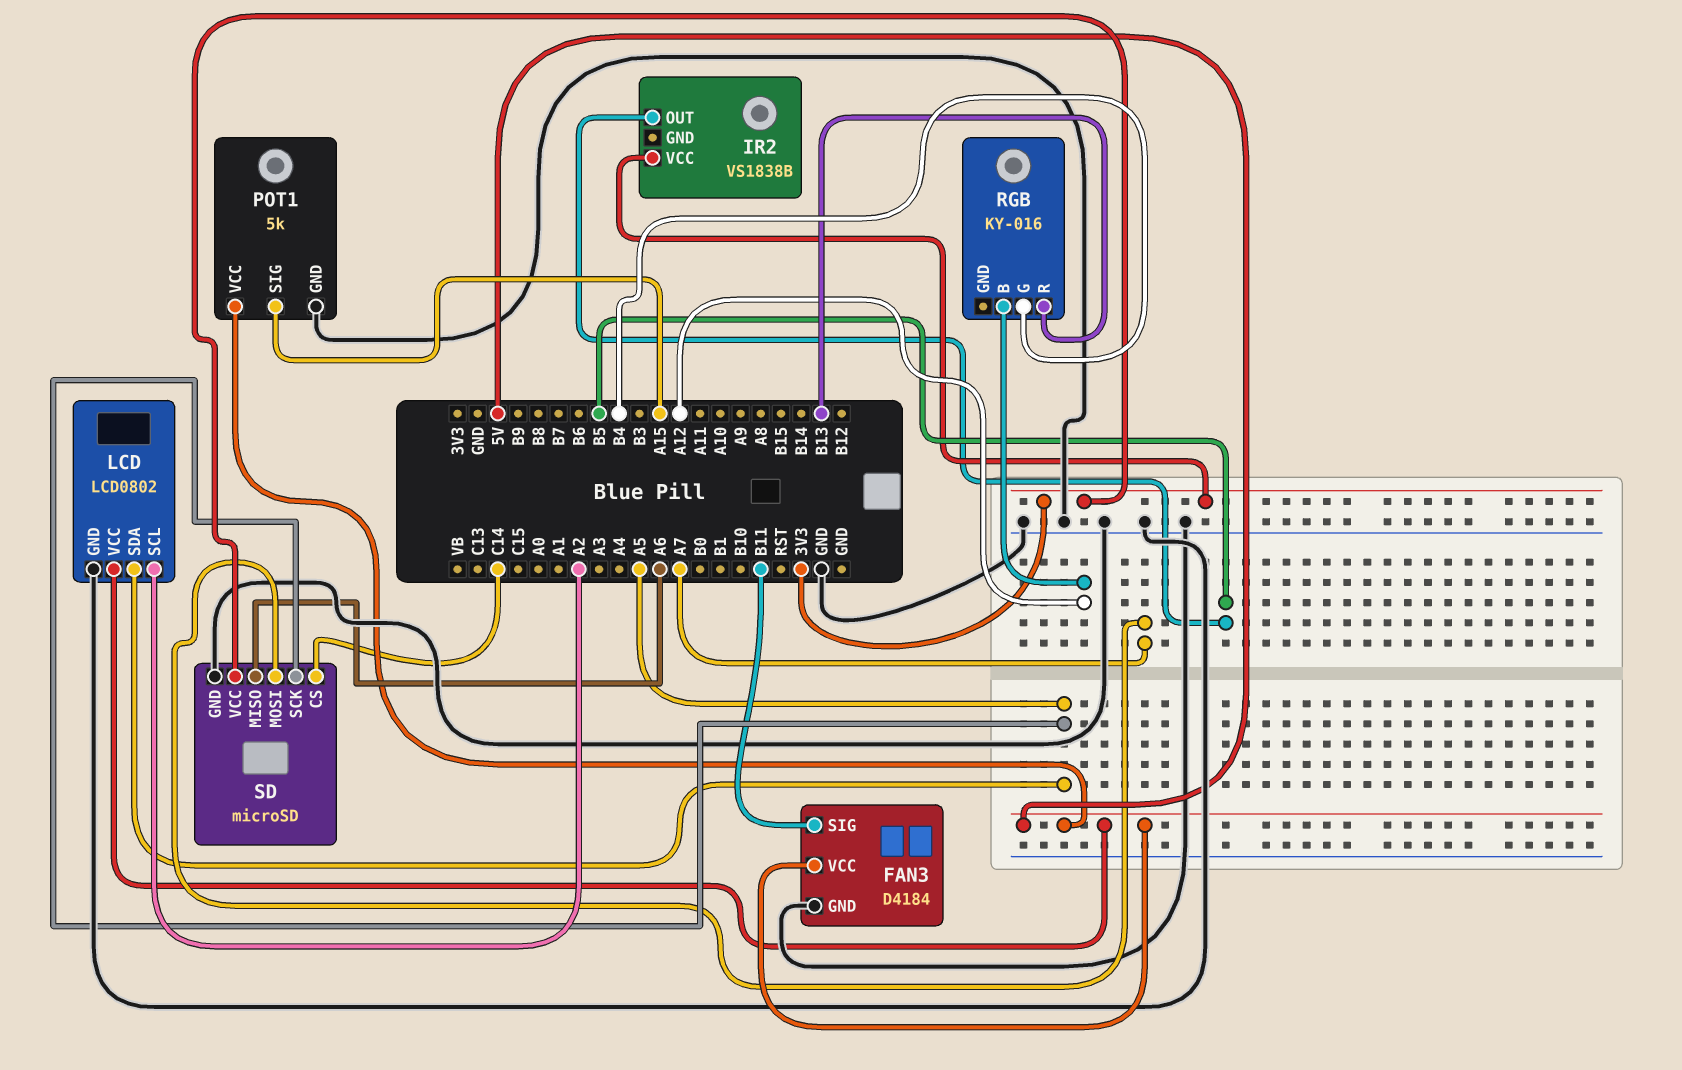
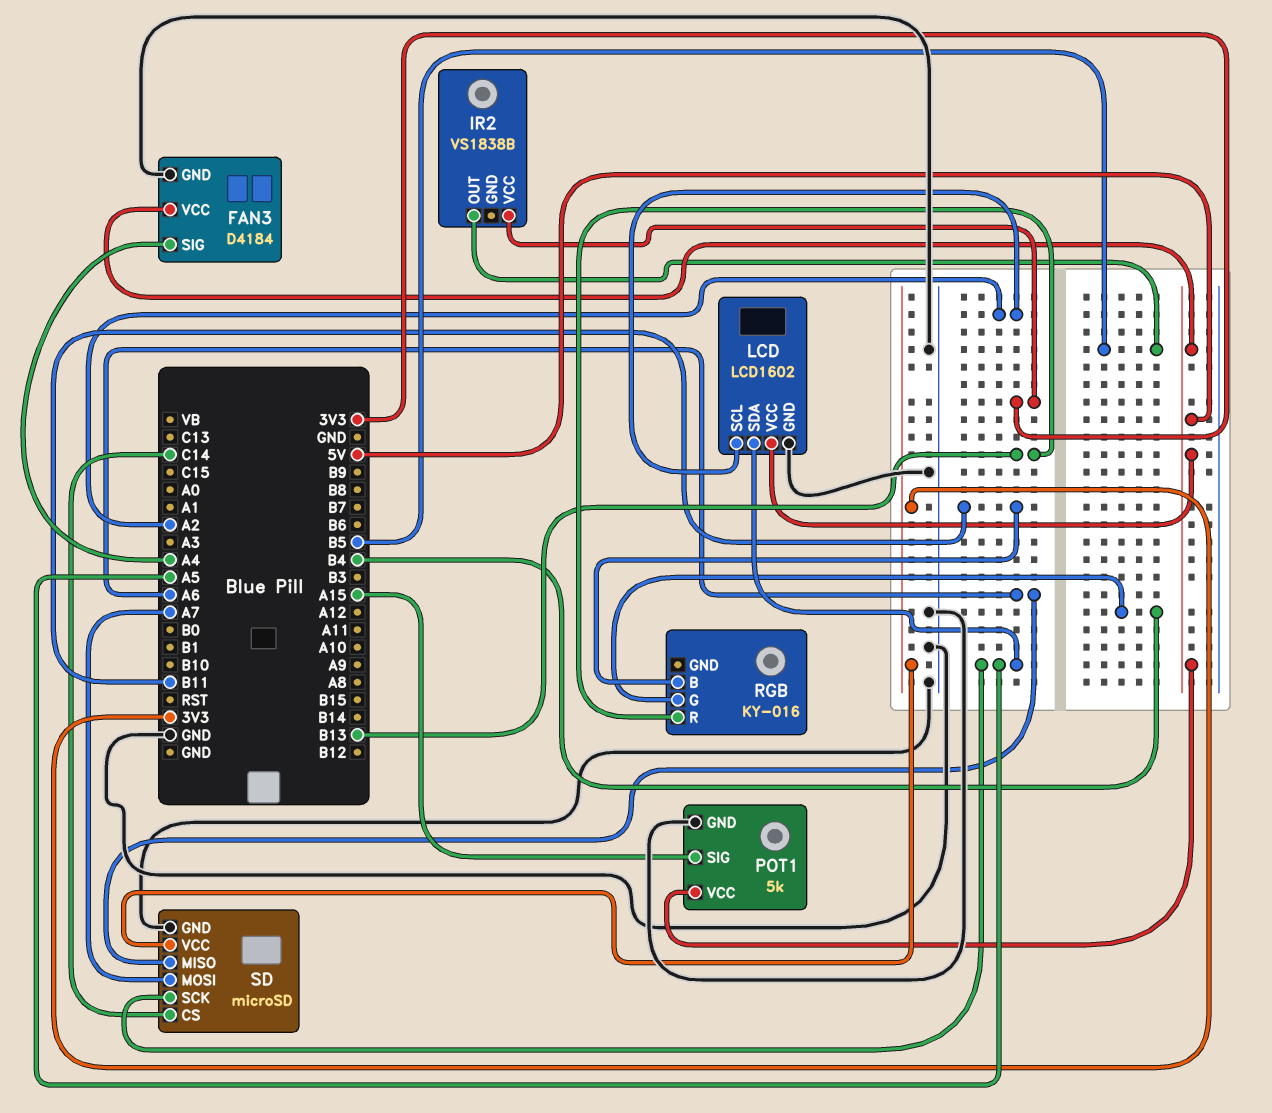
FAN3 pin SIG: B11 -> A4
LCD: LCD0802 -> LCD1602
RGB pin B: A12 -> B11

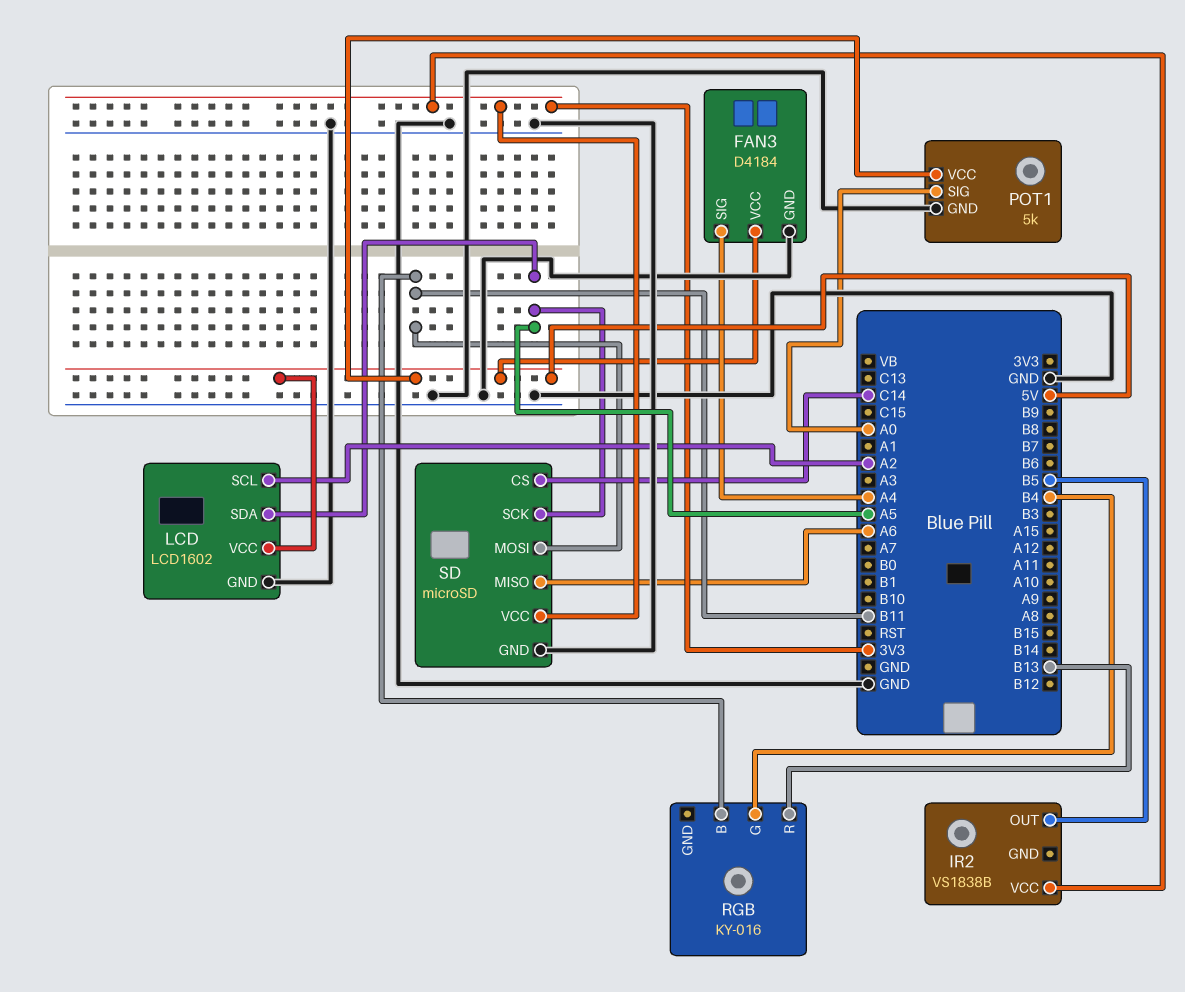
POT1 pin SIG: A15 -> A0
SD pin MOSI: A7 -> B11

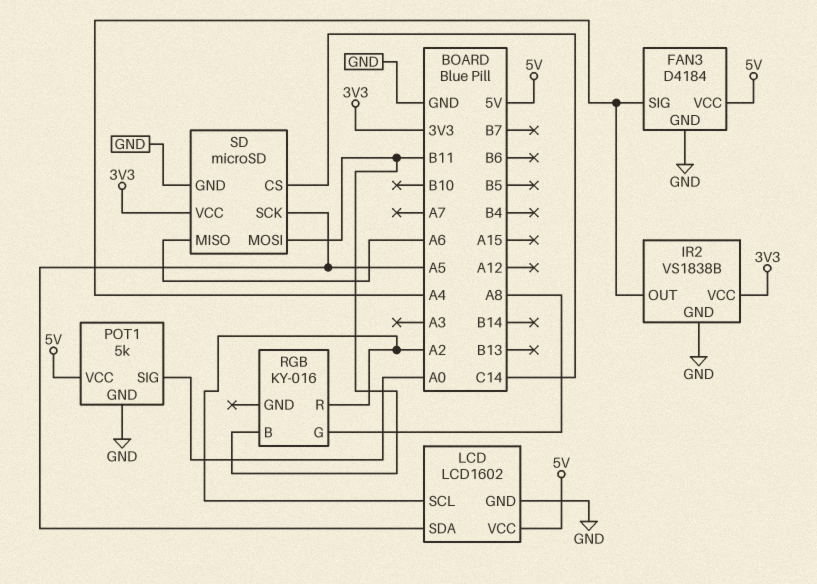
IR2 pin GND: none -> GND
IR2 pin OUT: B5 -> A4
RGB pin G: B4 -> A8
RGB pin R: B13 -> A2

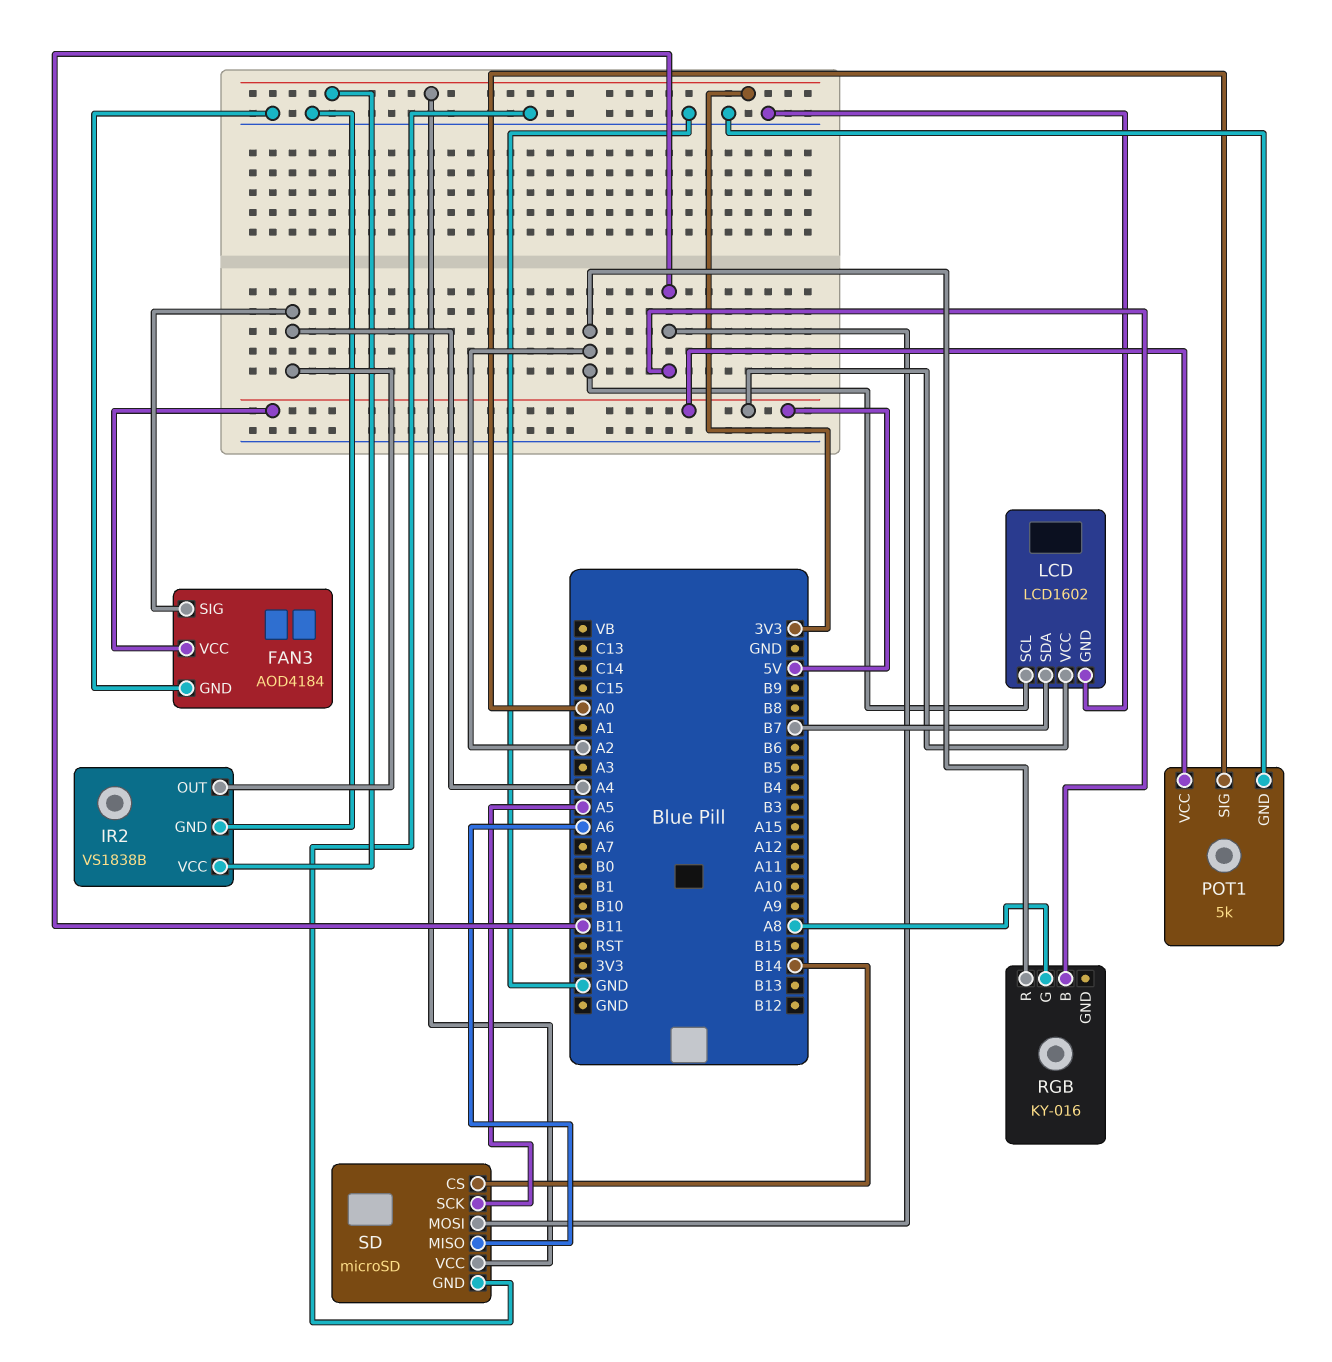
FAN3: D4184 -> AOD4184
LCD pin SDA: A5 -> B7
SD pin CS: C14 -> B14

